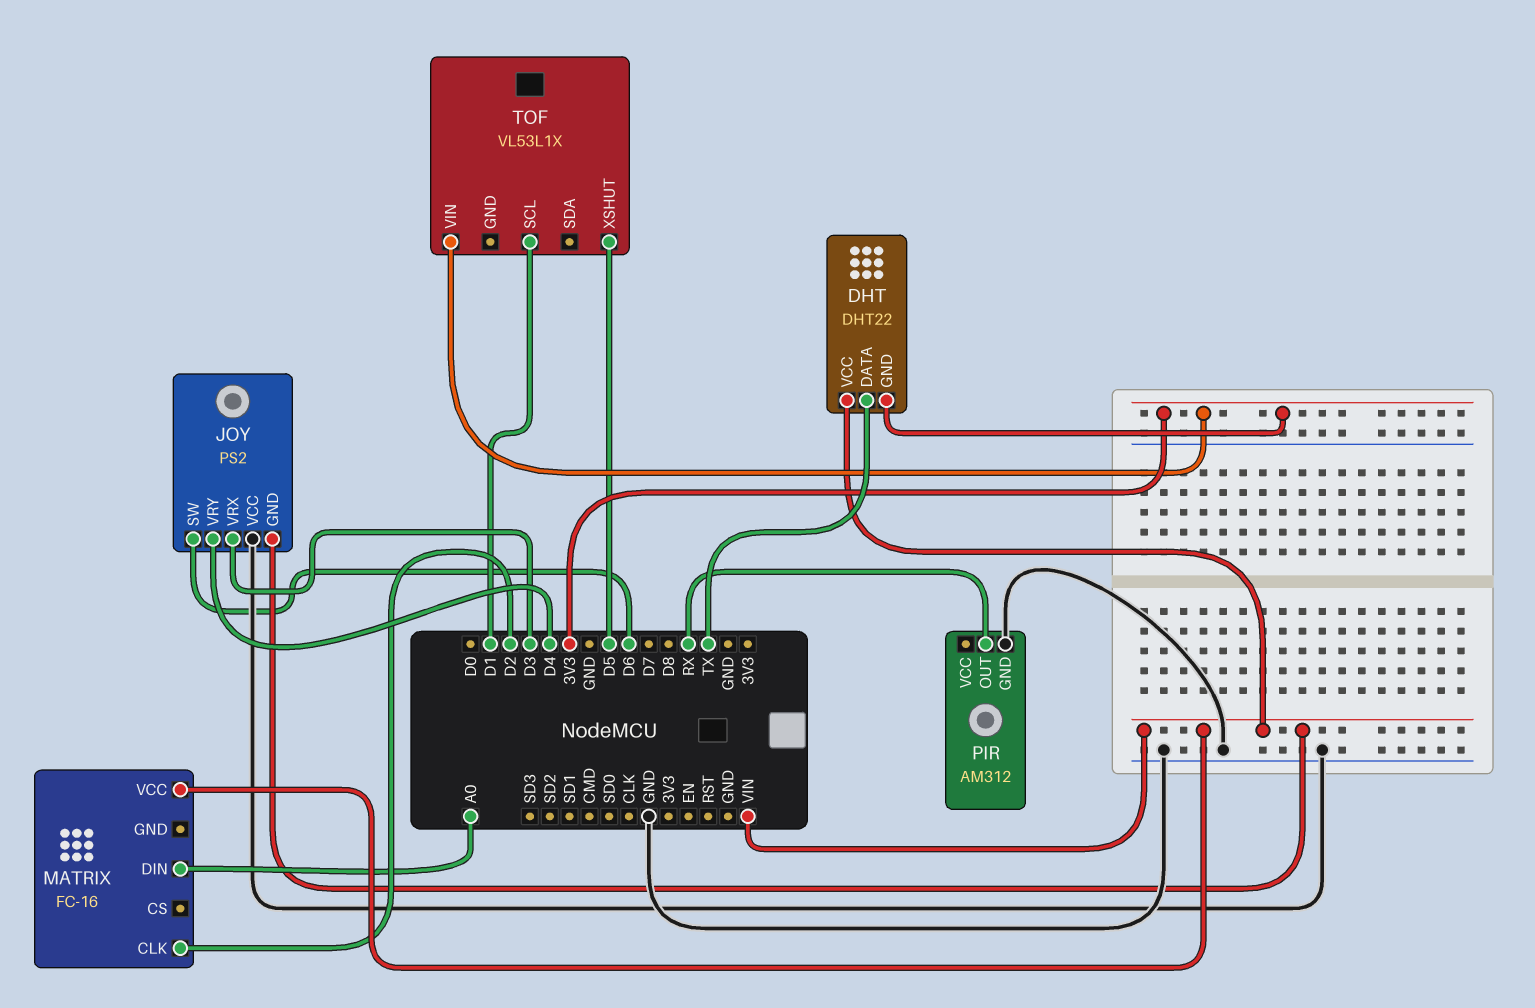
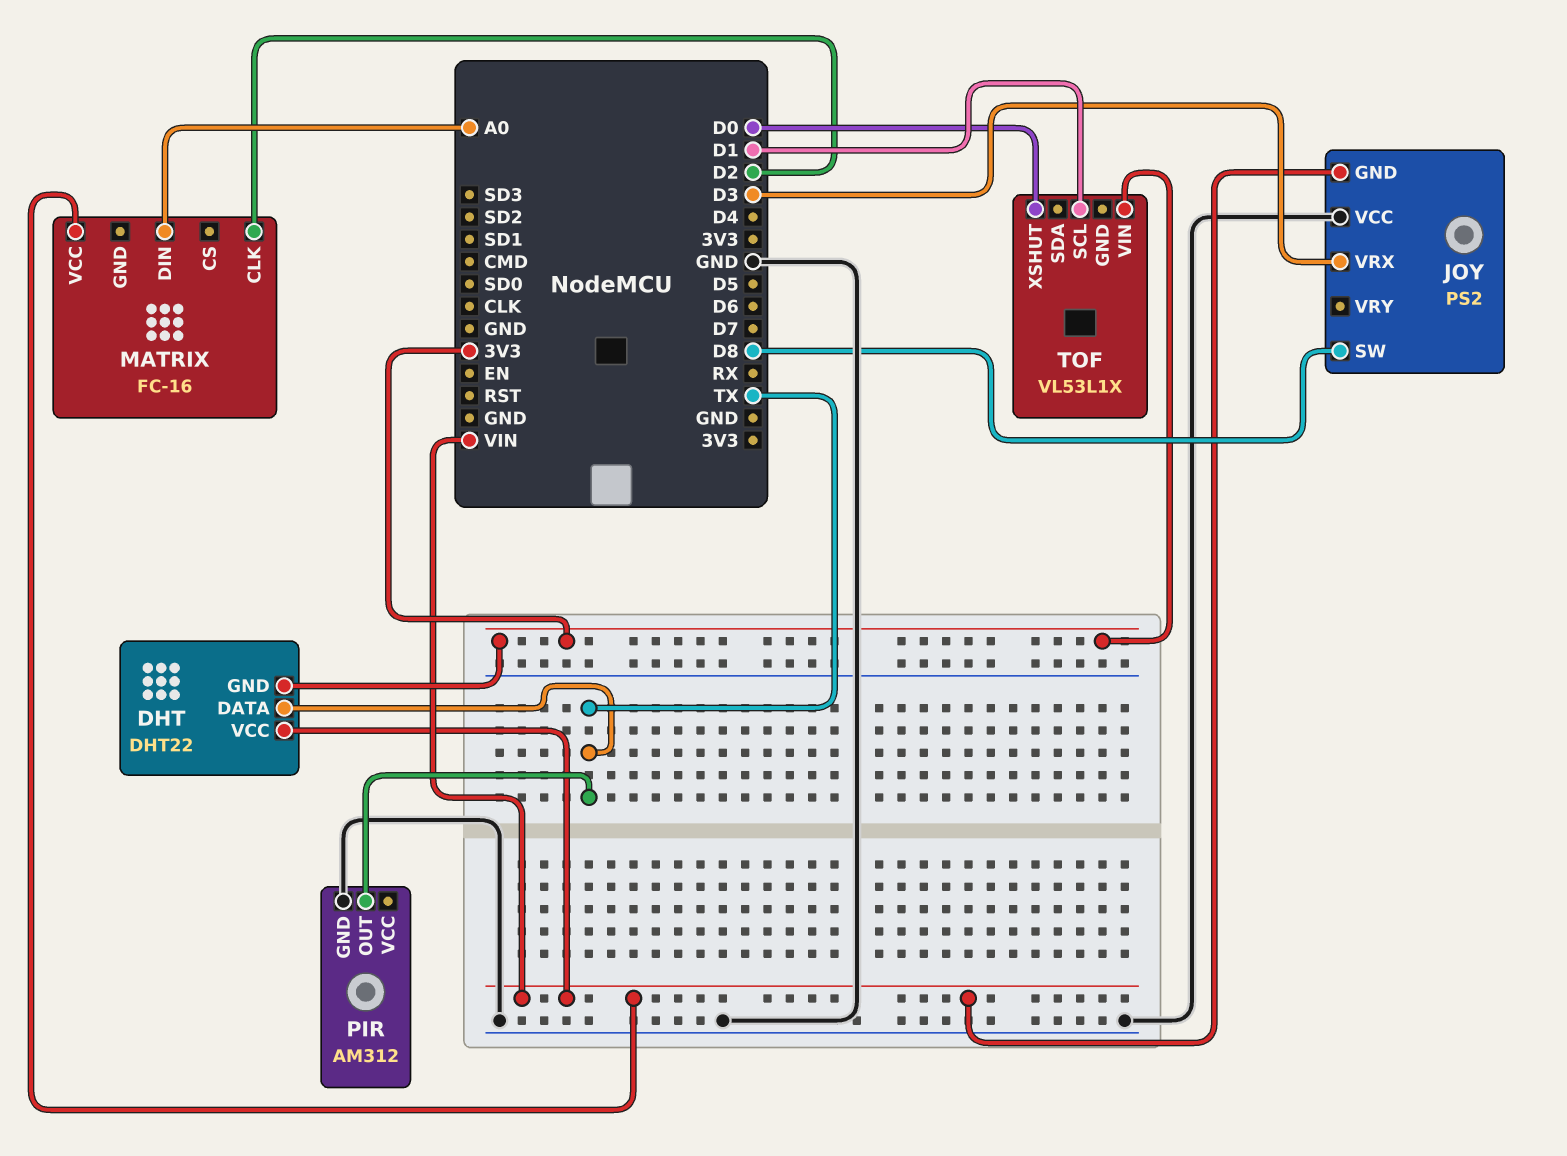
JOY pin SW: D6 -> D8
JOY pin VRY: D4 -> none
PIR pin OUT: RX -> TX
TOF pin XSHUT: D5 -> D0

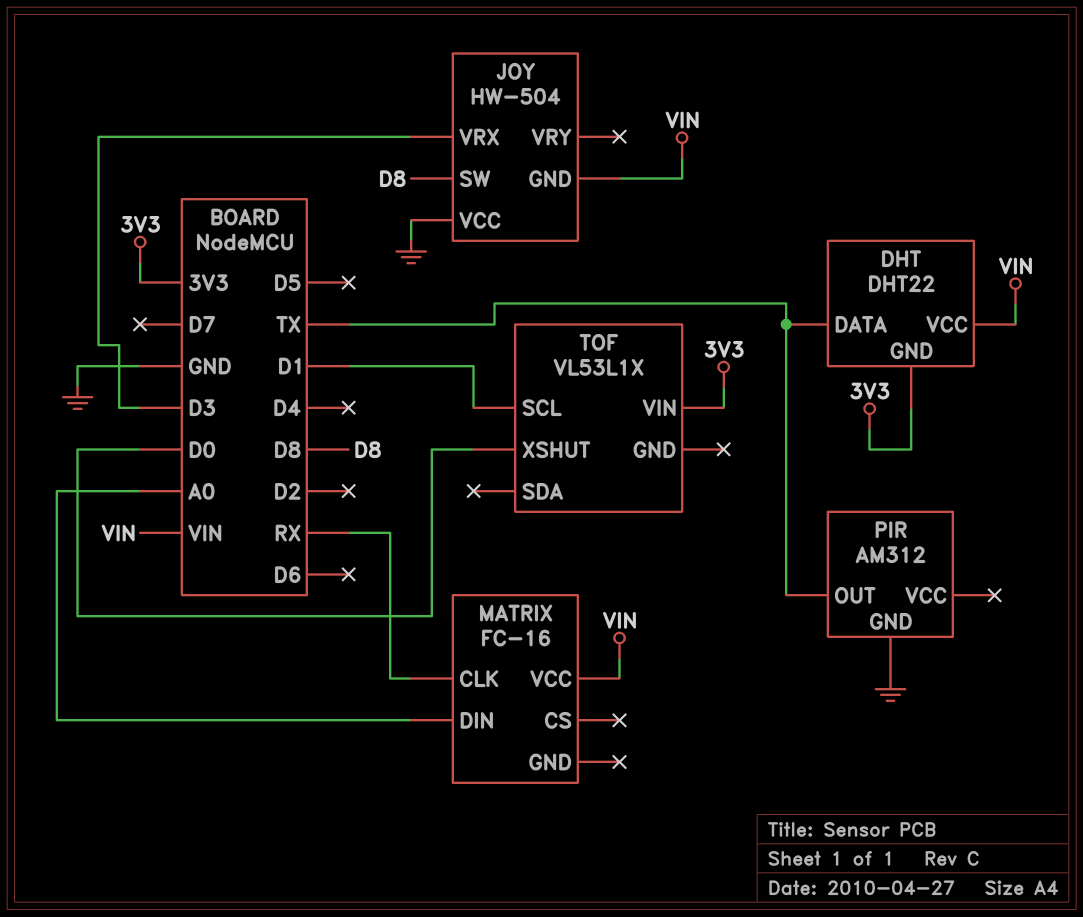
JOY: PS2 -> HW-504
MATRIX pin CLK: D2 -> RX

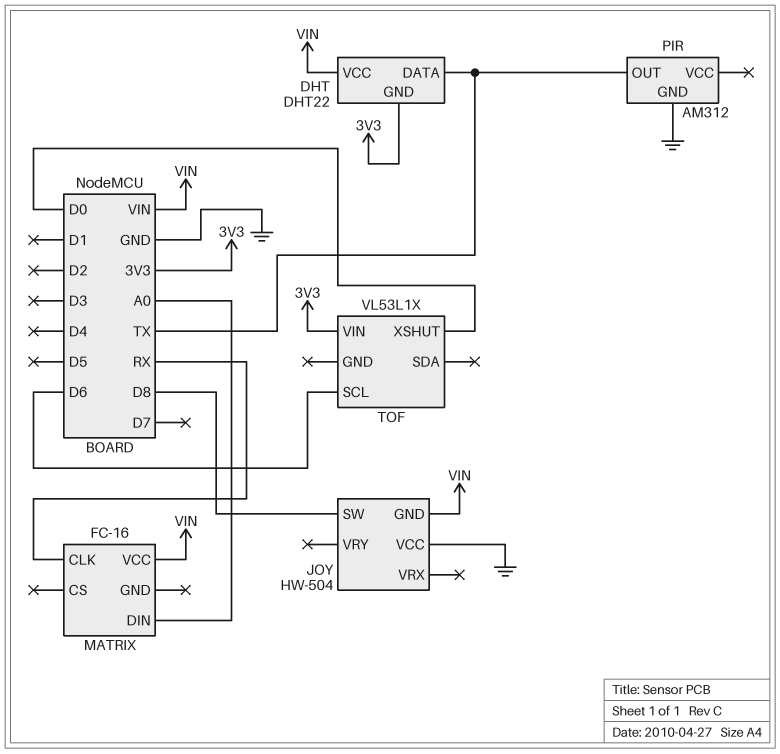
JOY pin VRX: D3 -> none
TOF pin SCL: D1 -> D6

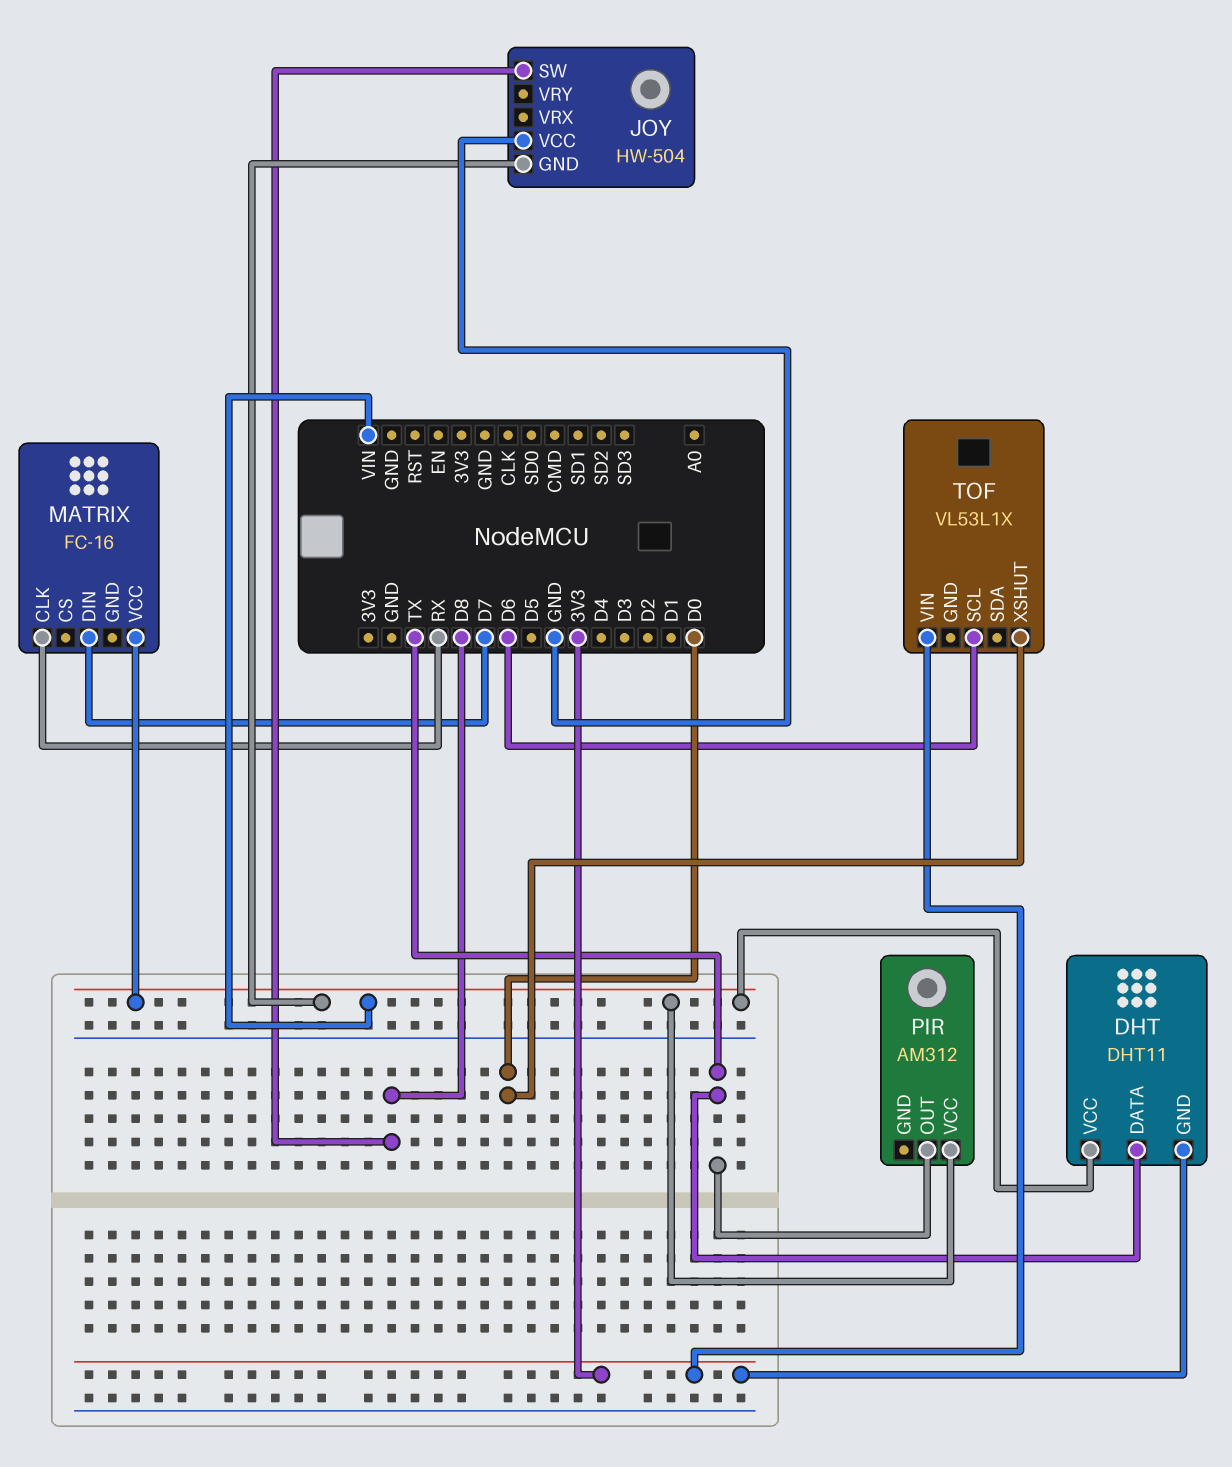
DHT: DHT22 -> DHT11
MATRIX pin DIN: A0 -> D7
PIR pin GND: GND -> none
PIR pin VCC: none -> VIN

